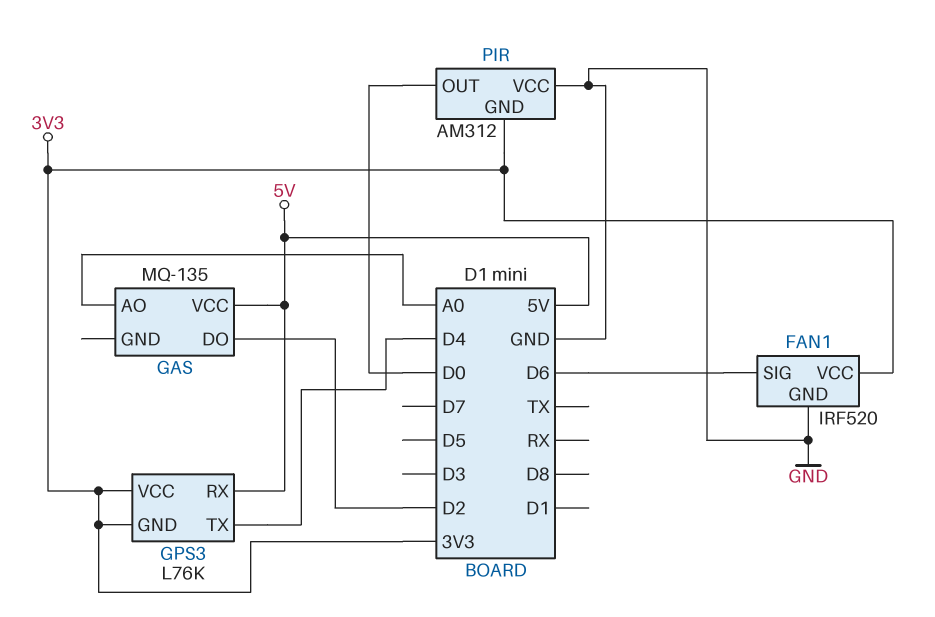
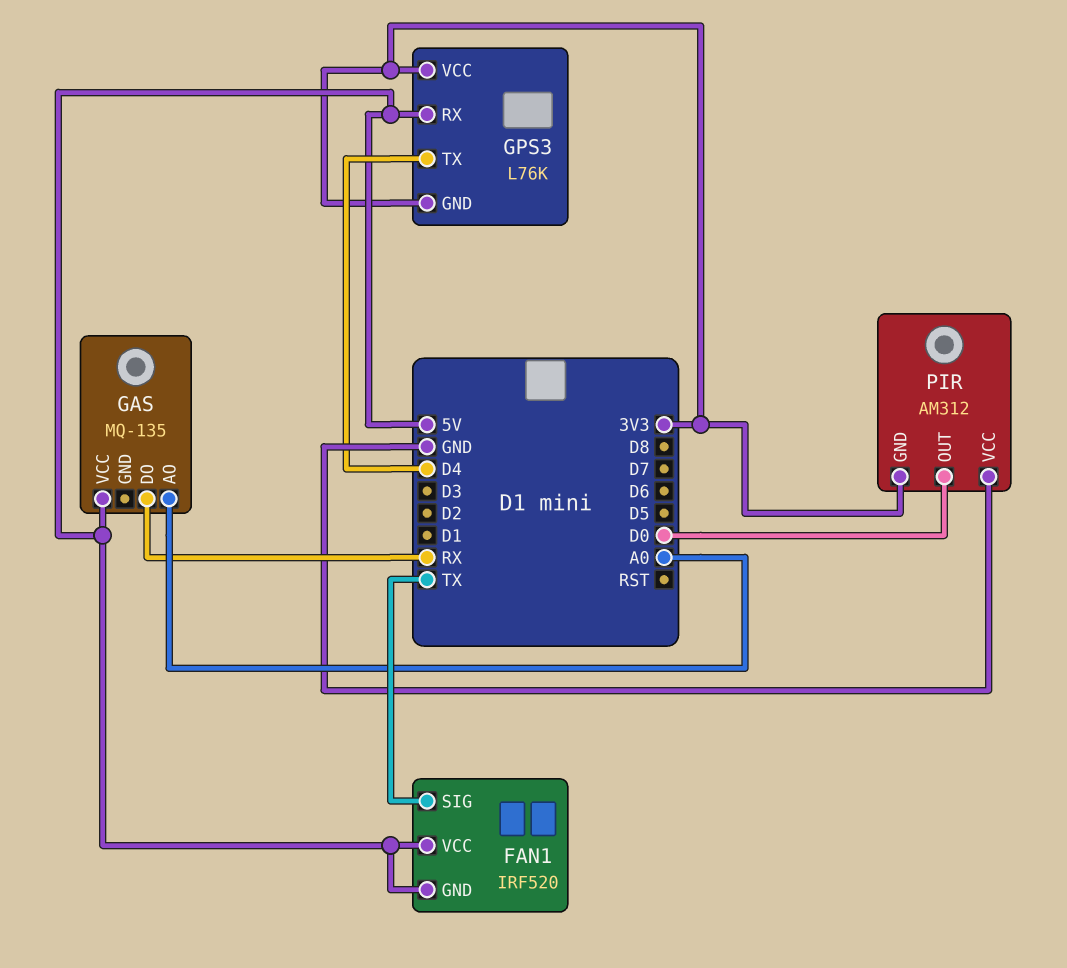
FAN1 pin GND: GND -> 5V
FAN1 pin SIG: D6 -> TX
FAN1 pin VCC: 3V3 -> 5V
GAS pin DO: D2 -> RX

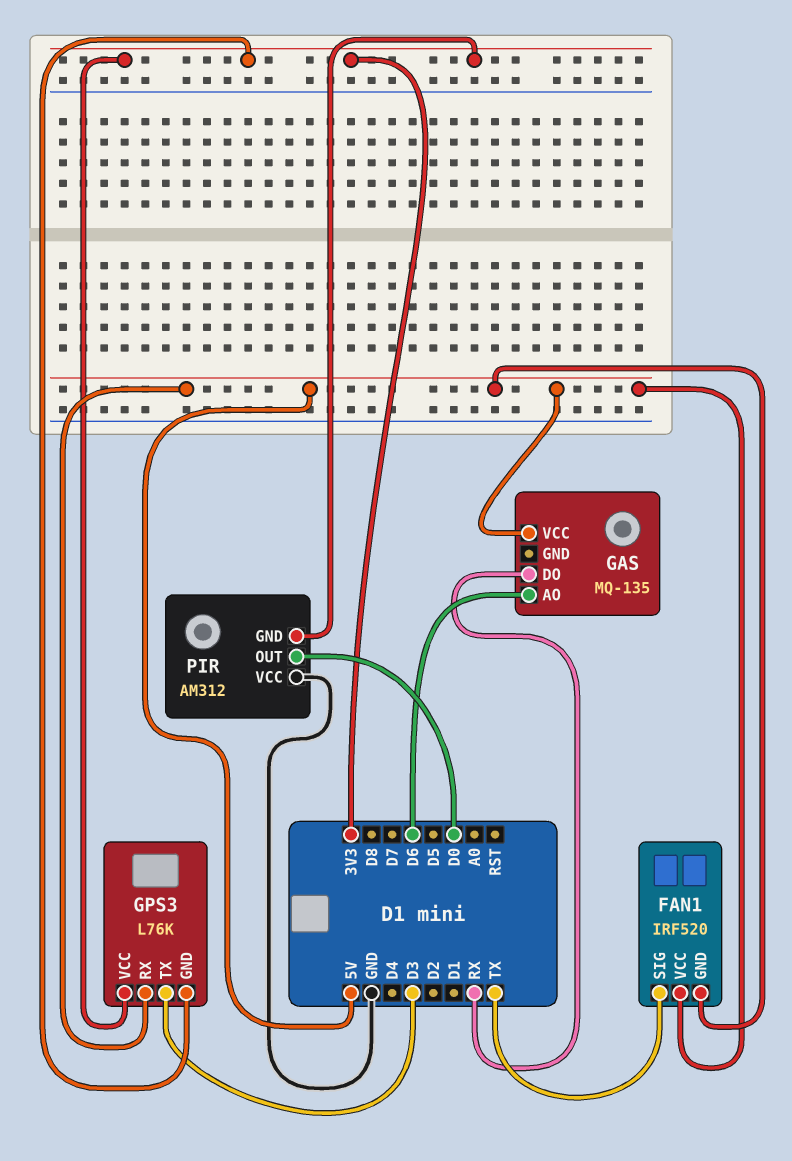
GAS pin AO: A0 -> D6
GPS3 pin TX: D4 -> D3

